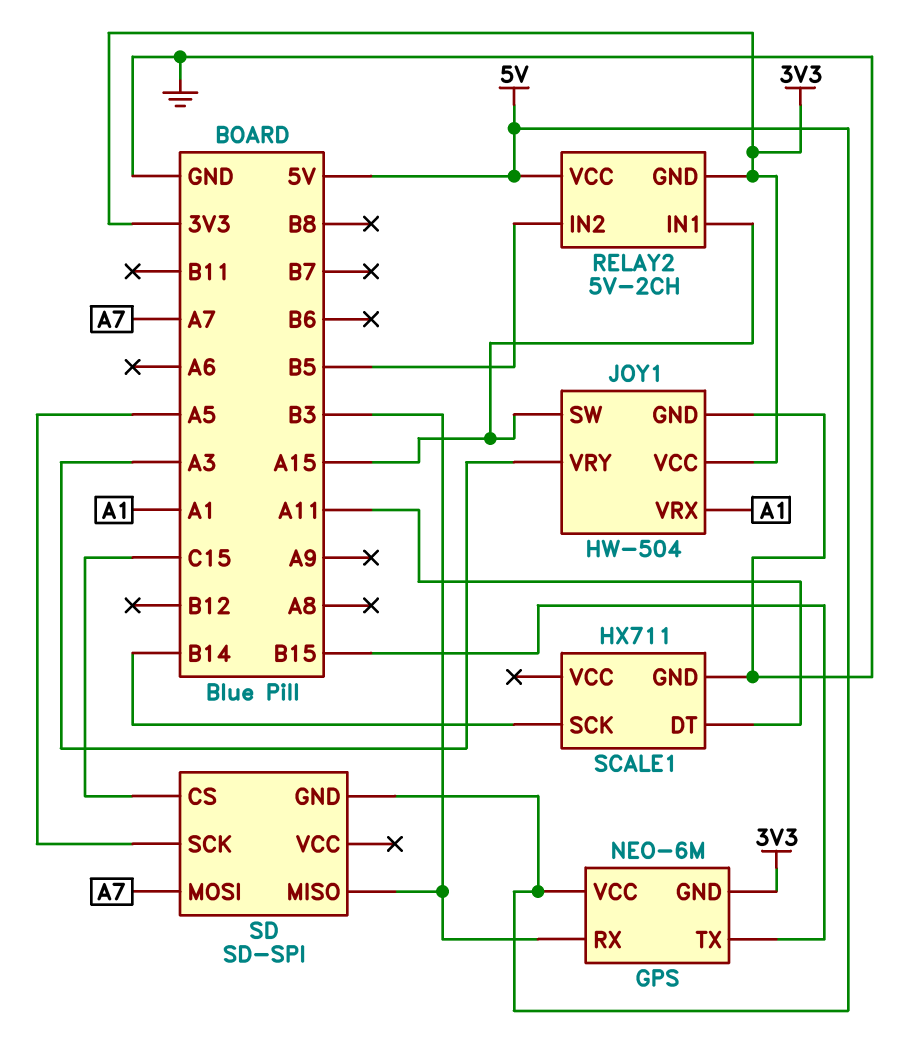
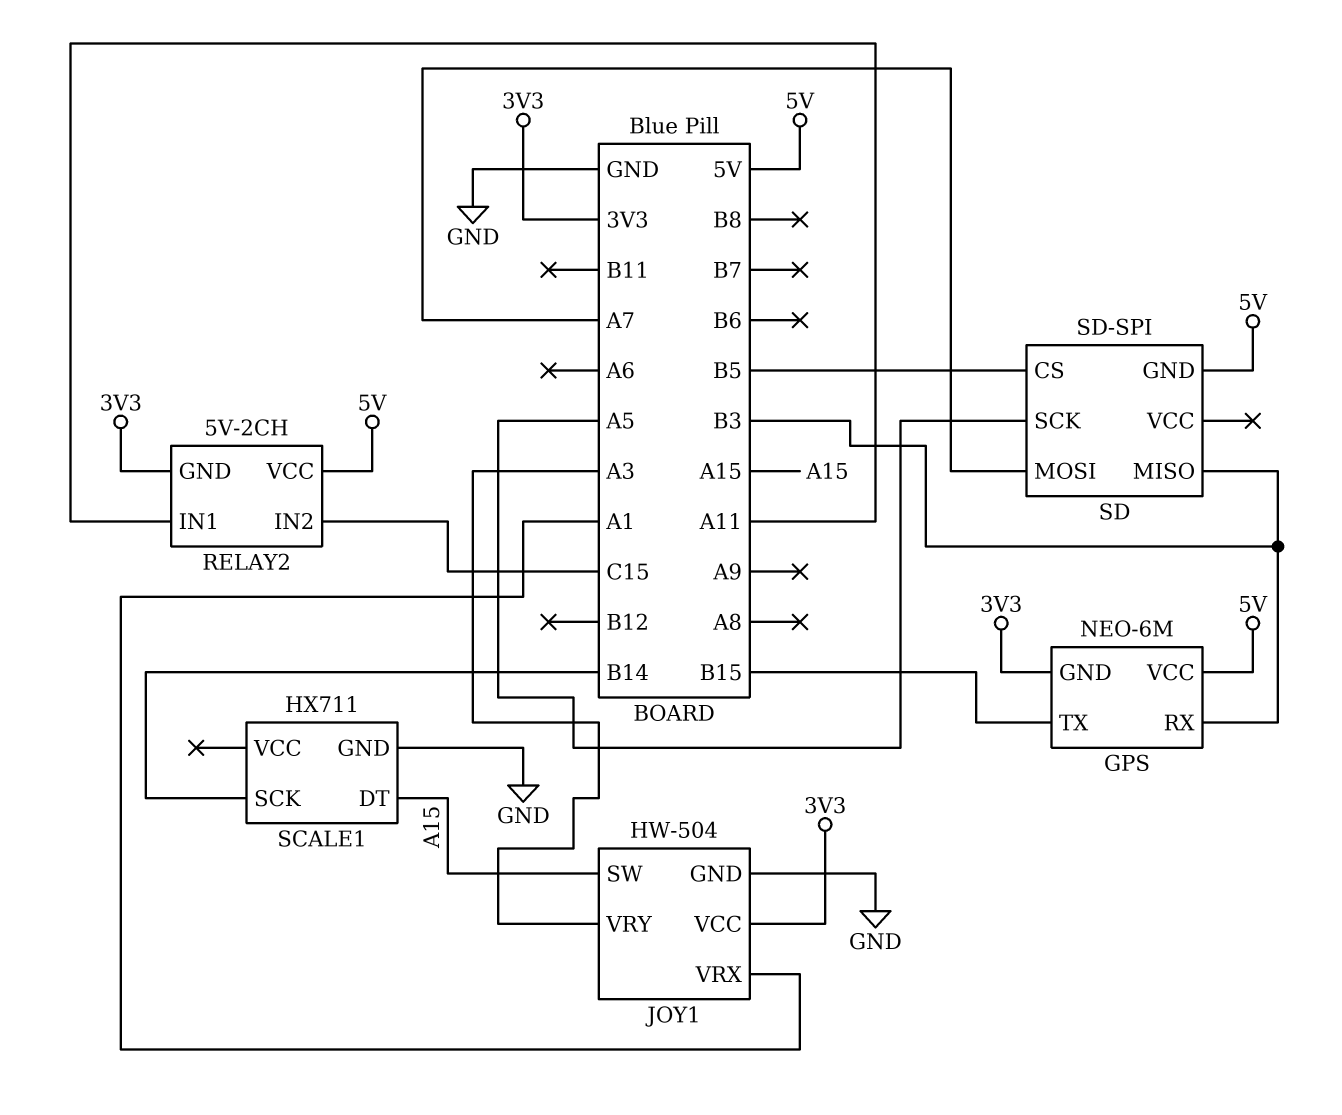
RELAY2 pin IN1: A15 -> A11
RELAY2 pin IN2: B5 -> C15
SCALE1 pin DT: A11 -> A15
SD pin CS: C15 -> B5

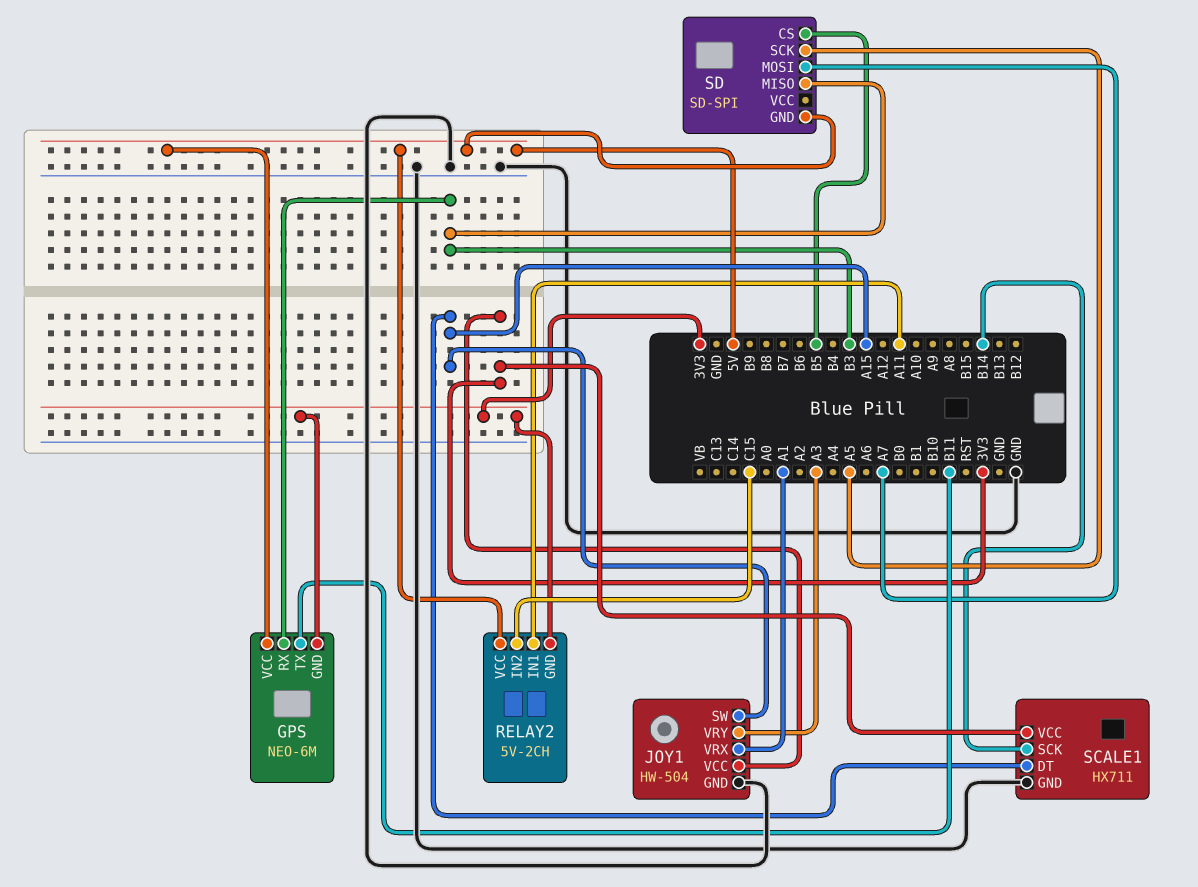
GPS pin TX: B15 -> B11
SCALE1 pin VCC: none -> 3V3

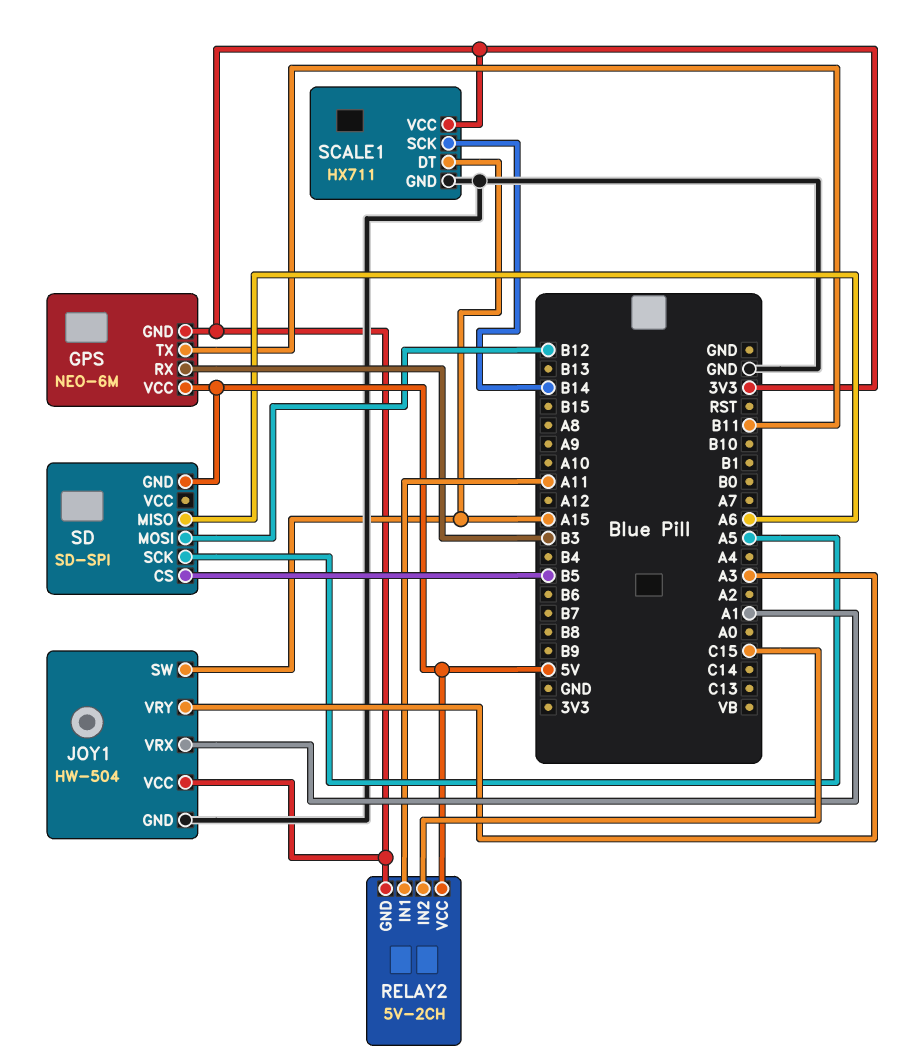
SD pin MISO: B3 -> A6
SD pin MOSI: A7 -> B12

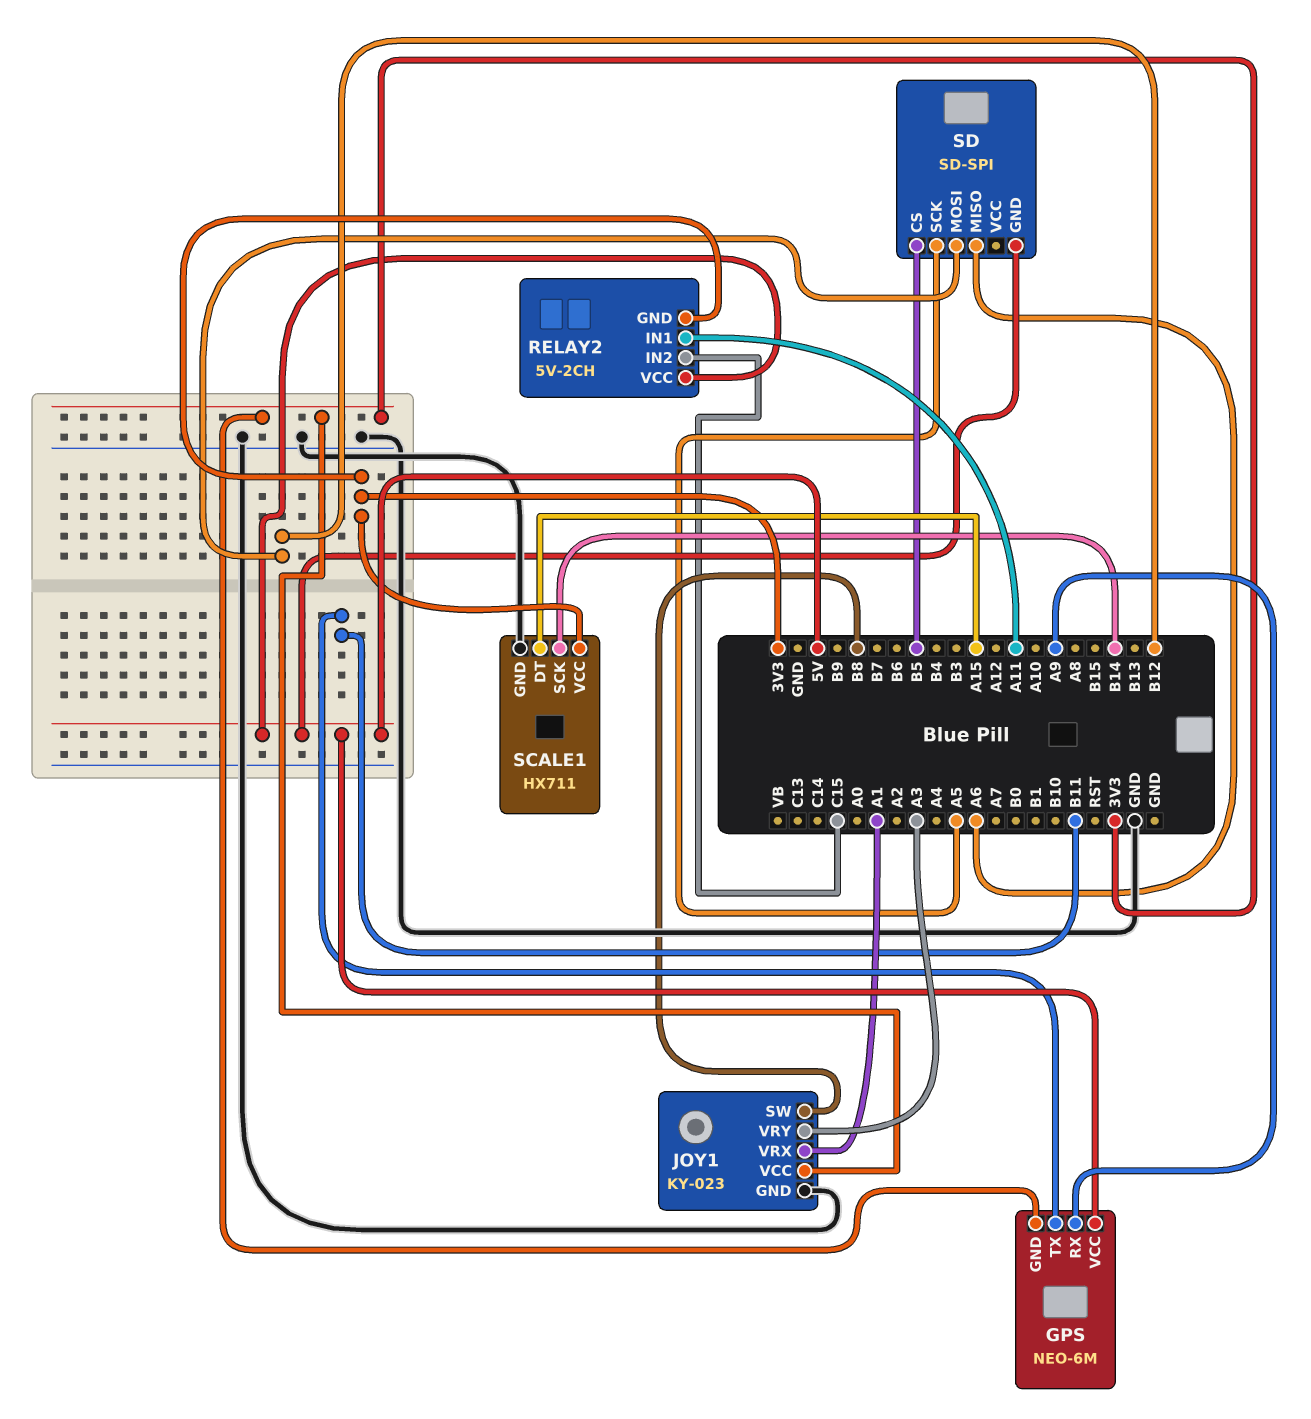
GPS pin RX: B3 -> A9
JOY1: HW-504 -> KY-023
JOY1 pin SW: A15 -> B8

